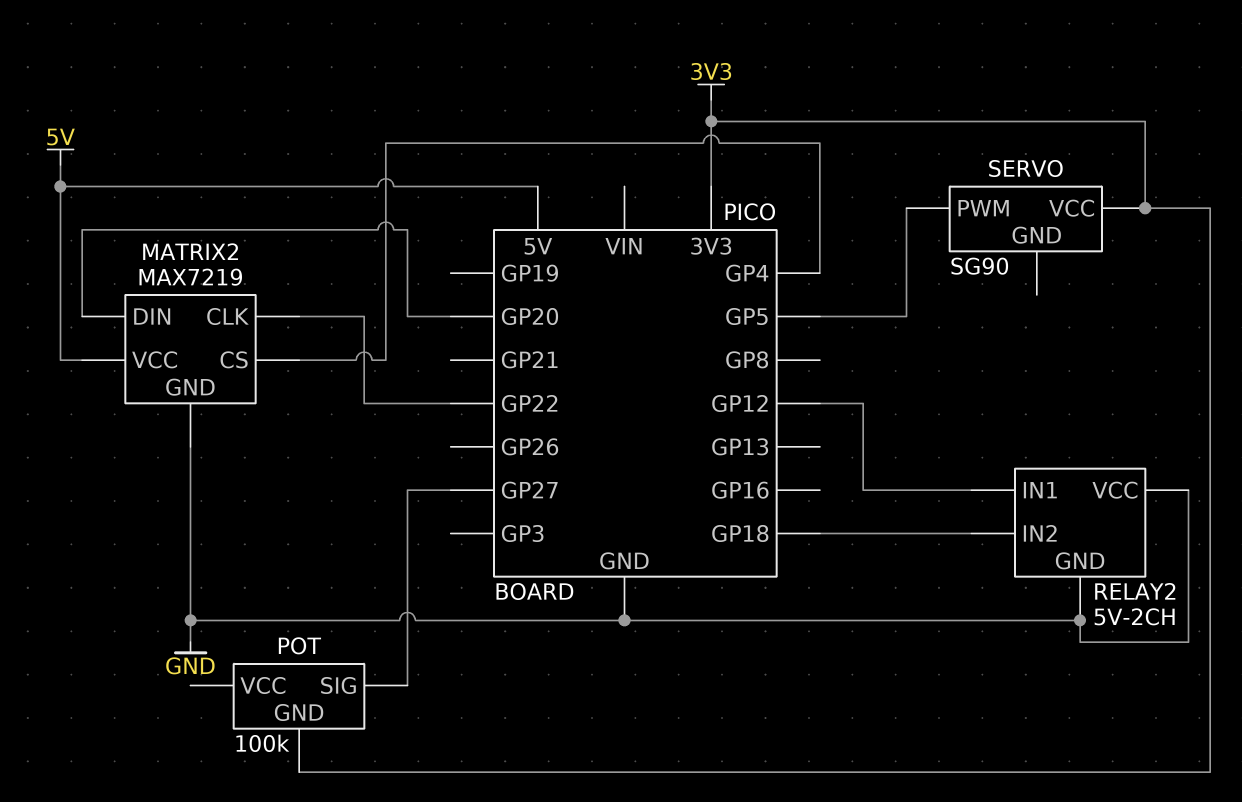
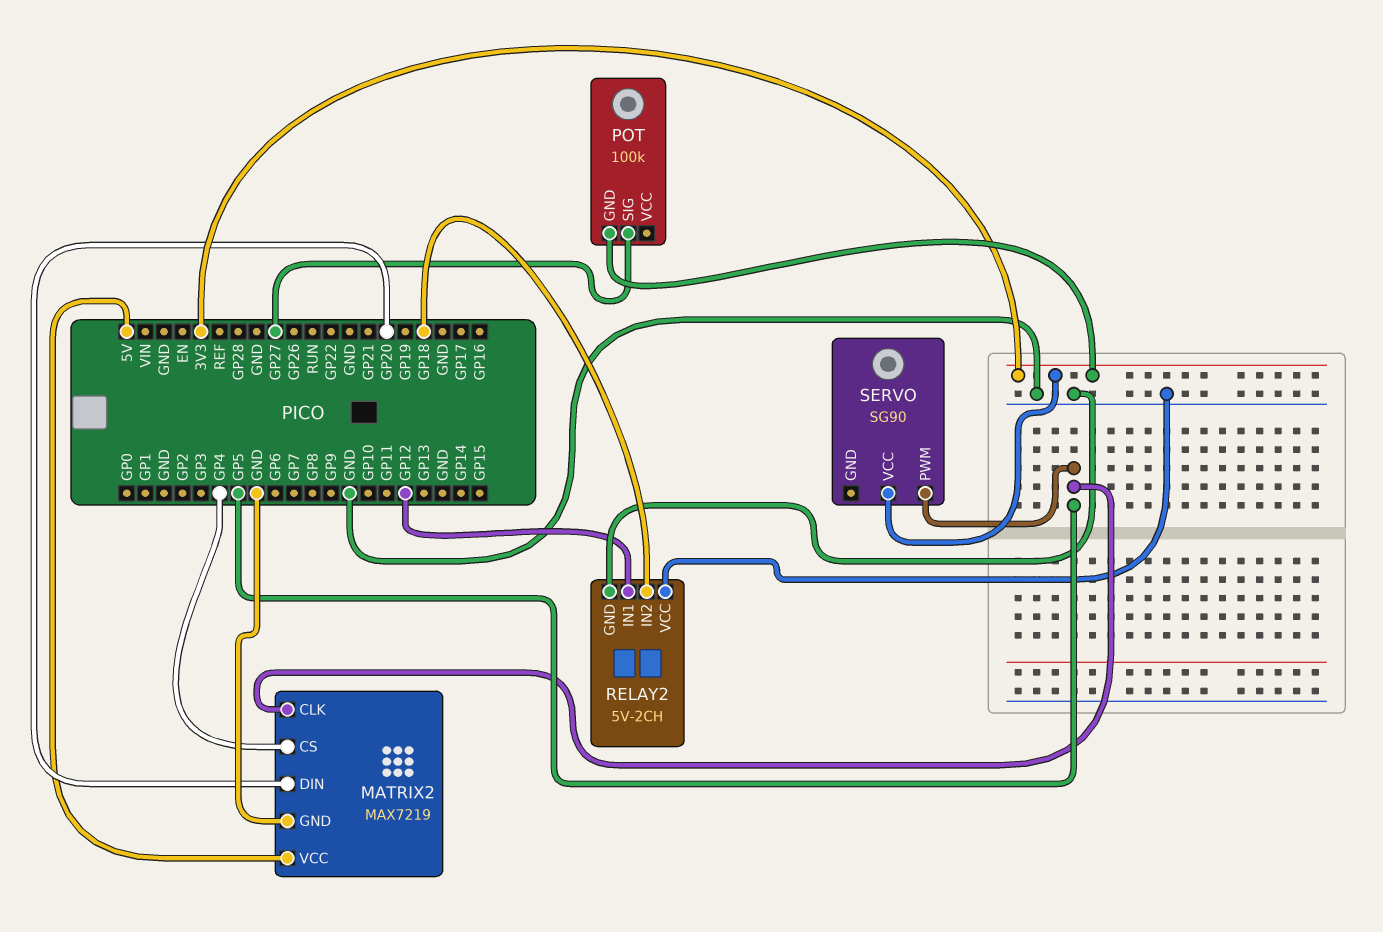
MATRIX2 pin CLK: GP22 -> GP5

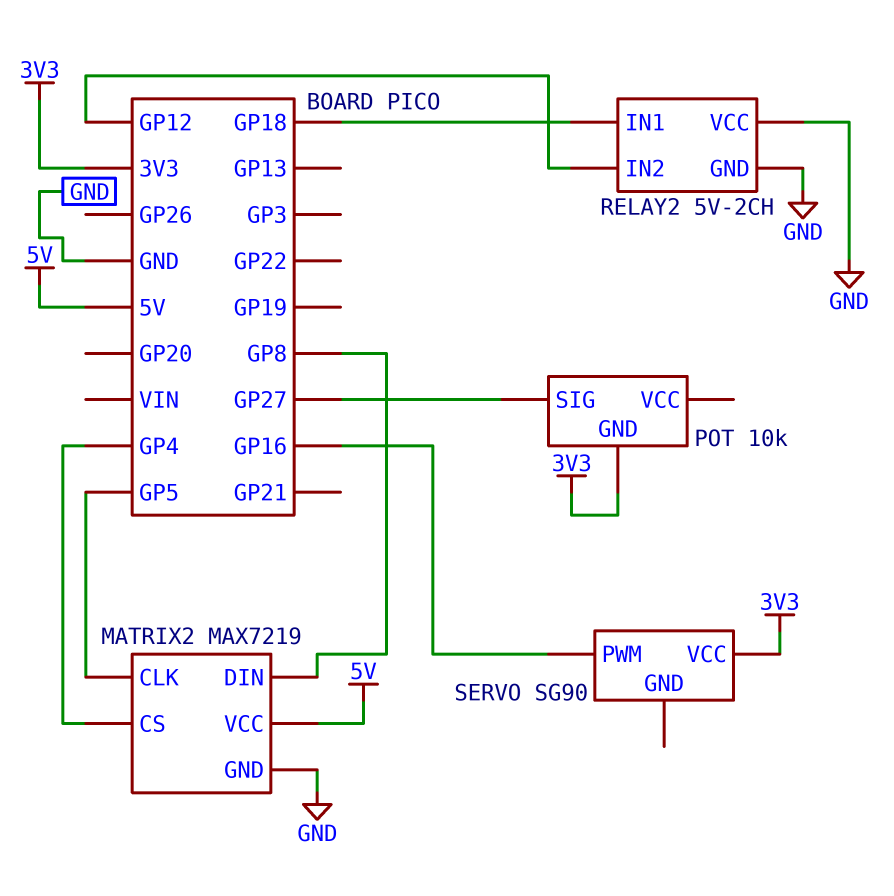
MATRIX2 pin DIN: GP20 -> GP8
POT: 100k -> 10k
RELAY2 pin IN1: GP12 -> GP18
RELAY2 pin IN2: GP18 -> GP12
SERVO pin PWM: GP5 -> GP16

